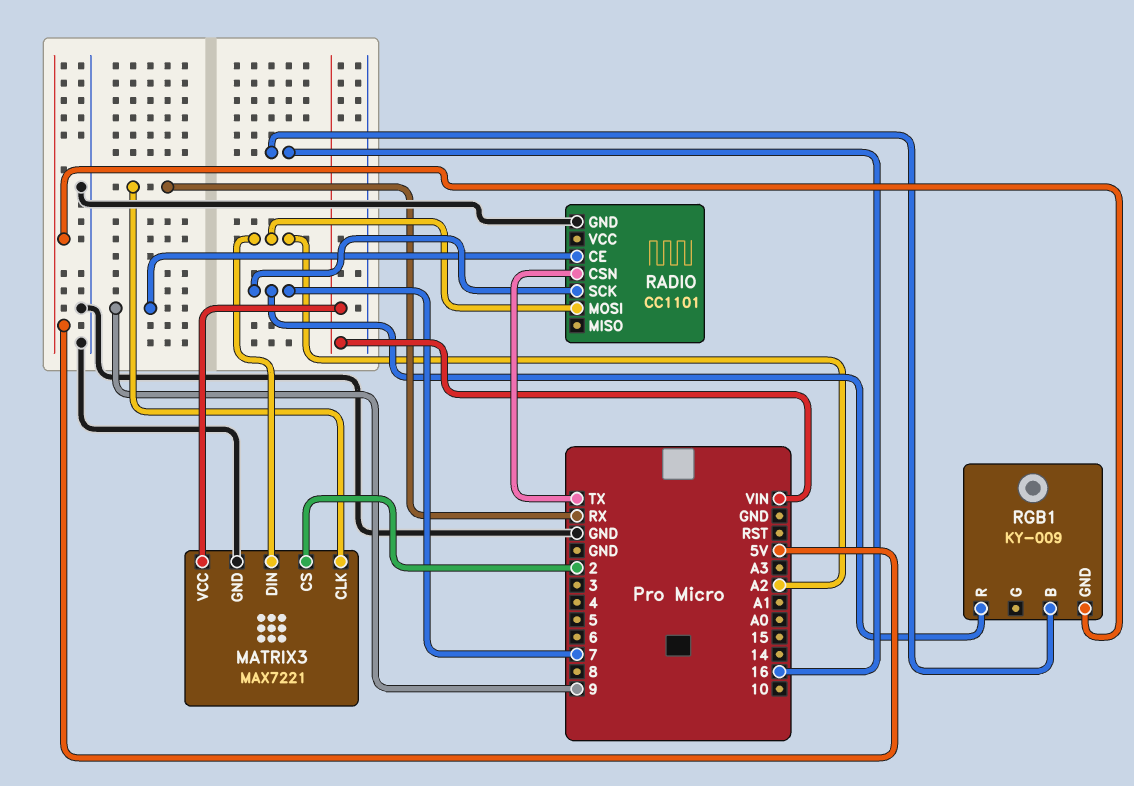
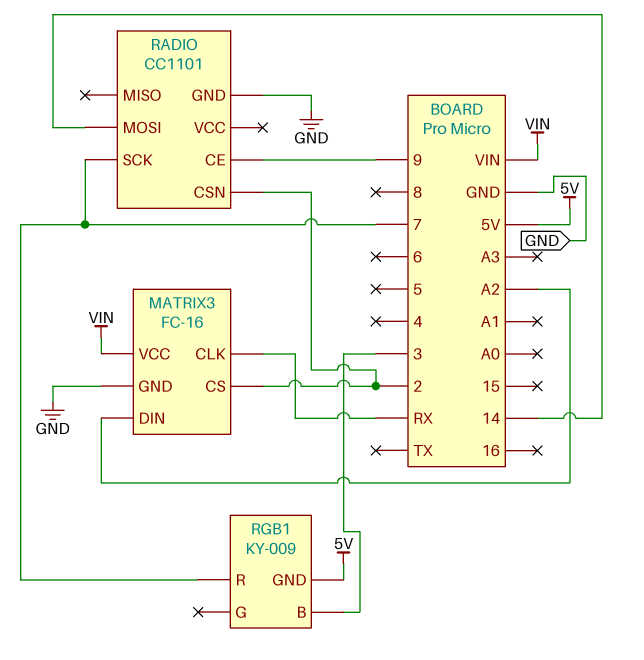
MATRIX3: MAX7221 -> FC-16
RADIO pin CSN: TX -> 2
RADIO pin MOSI: A2 -> 14
RGB1 pin B: 16 -> 3

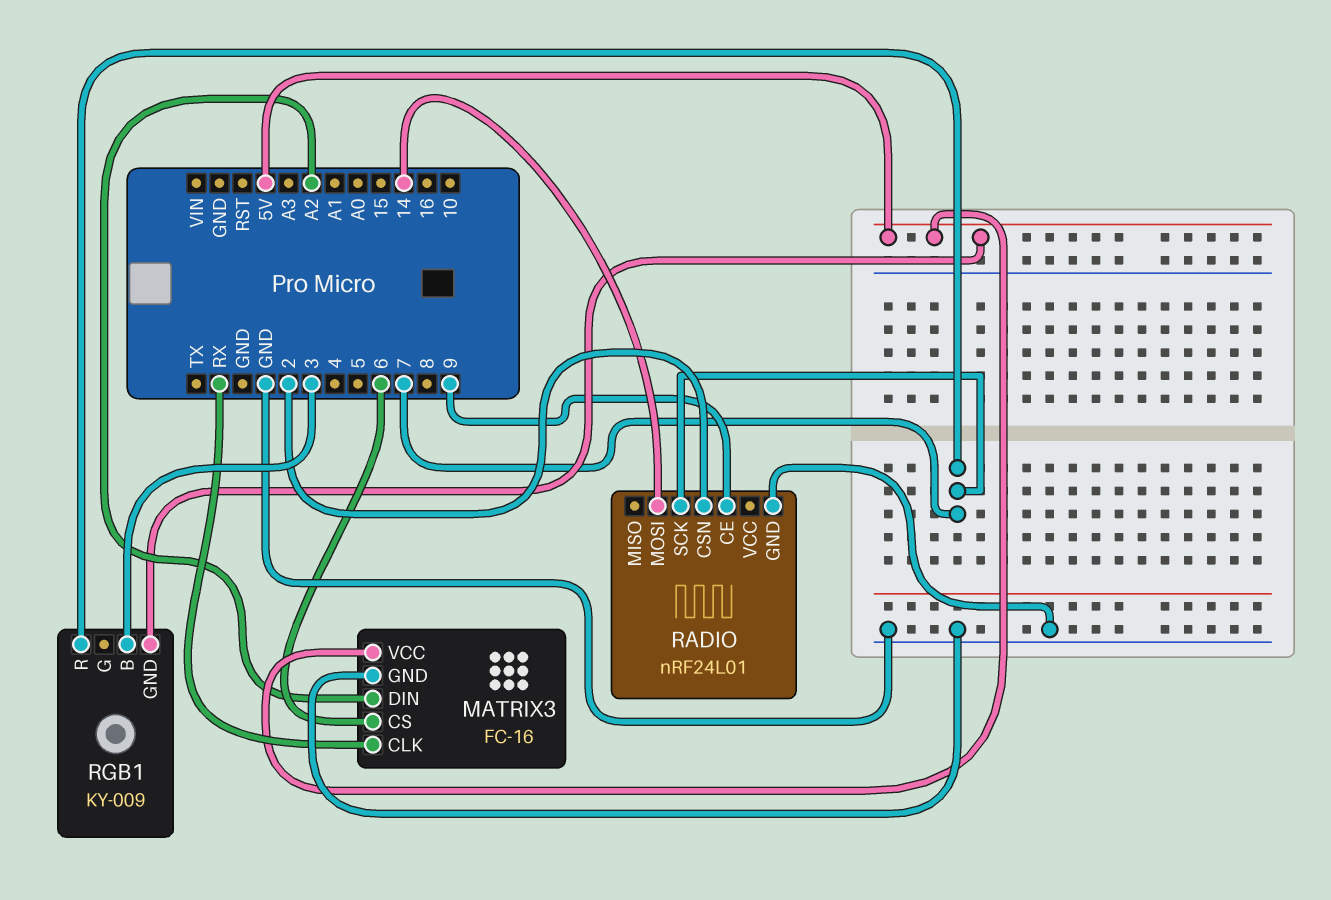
MATRIX3 pin CS: 2 -> 6
MATRIX3 pin VCC: VIN -> 5V
RADIO: CC1101 -> nRF24L01

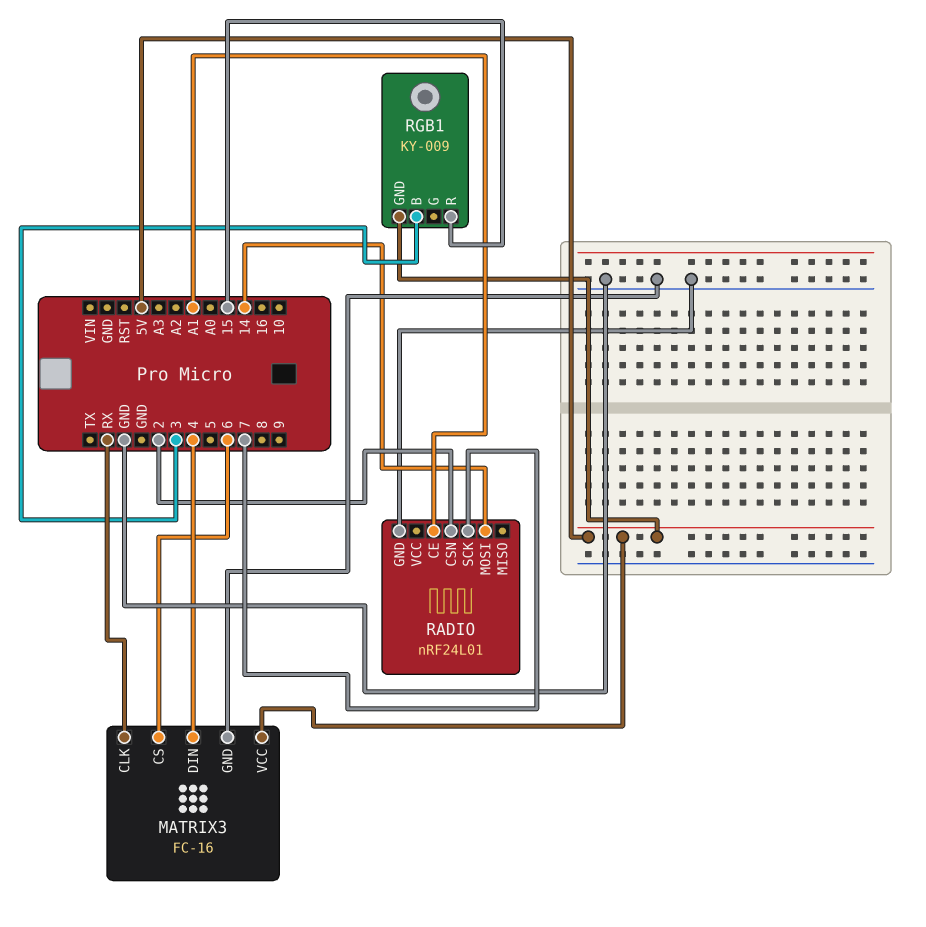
MATRIX3 pin DIN: A2 -> 4
RADIO pin CE: 9 -> A1
RGB1 pin R: 7 -> 15

